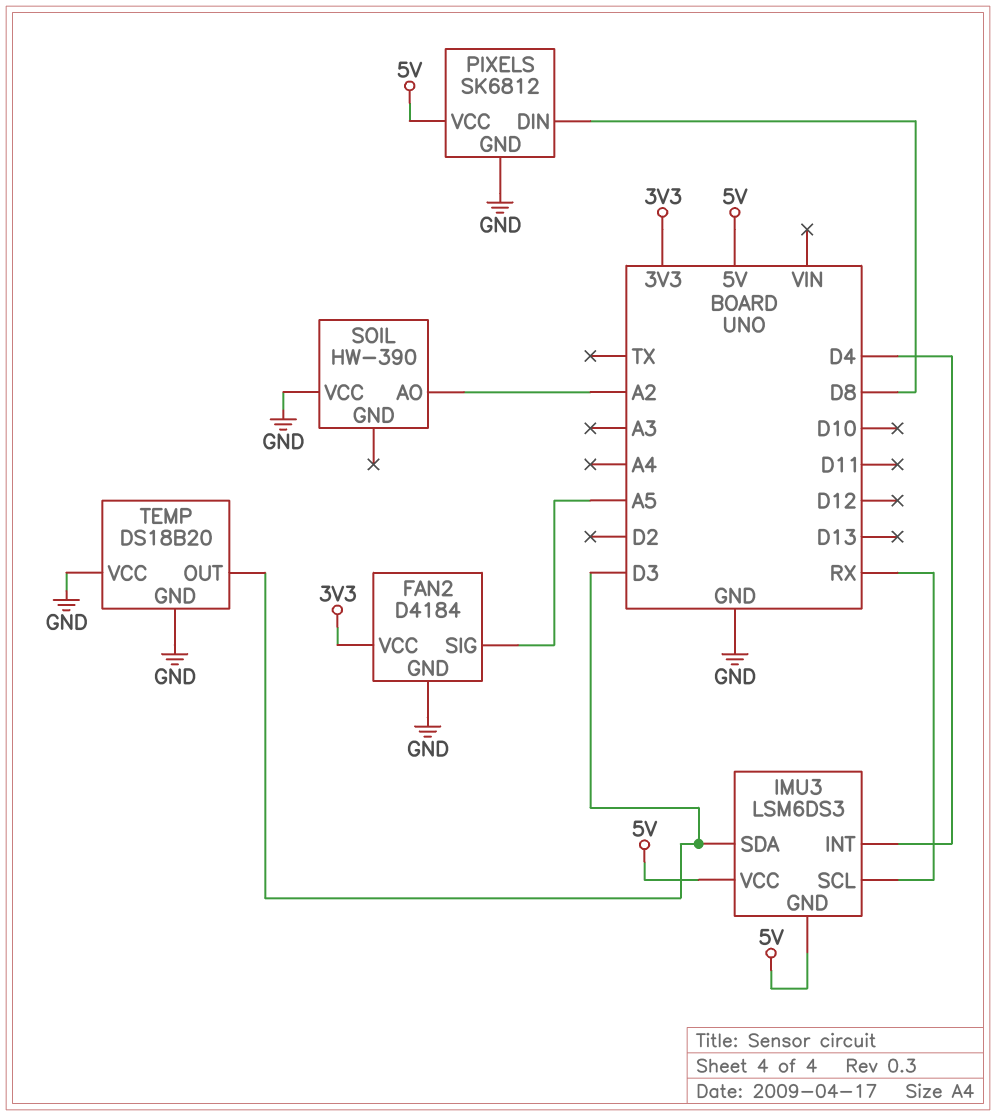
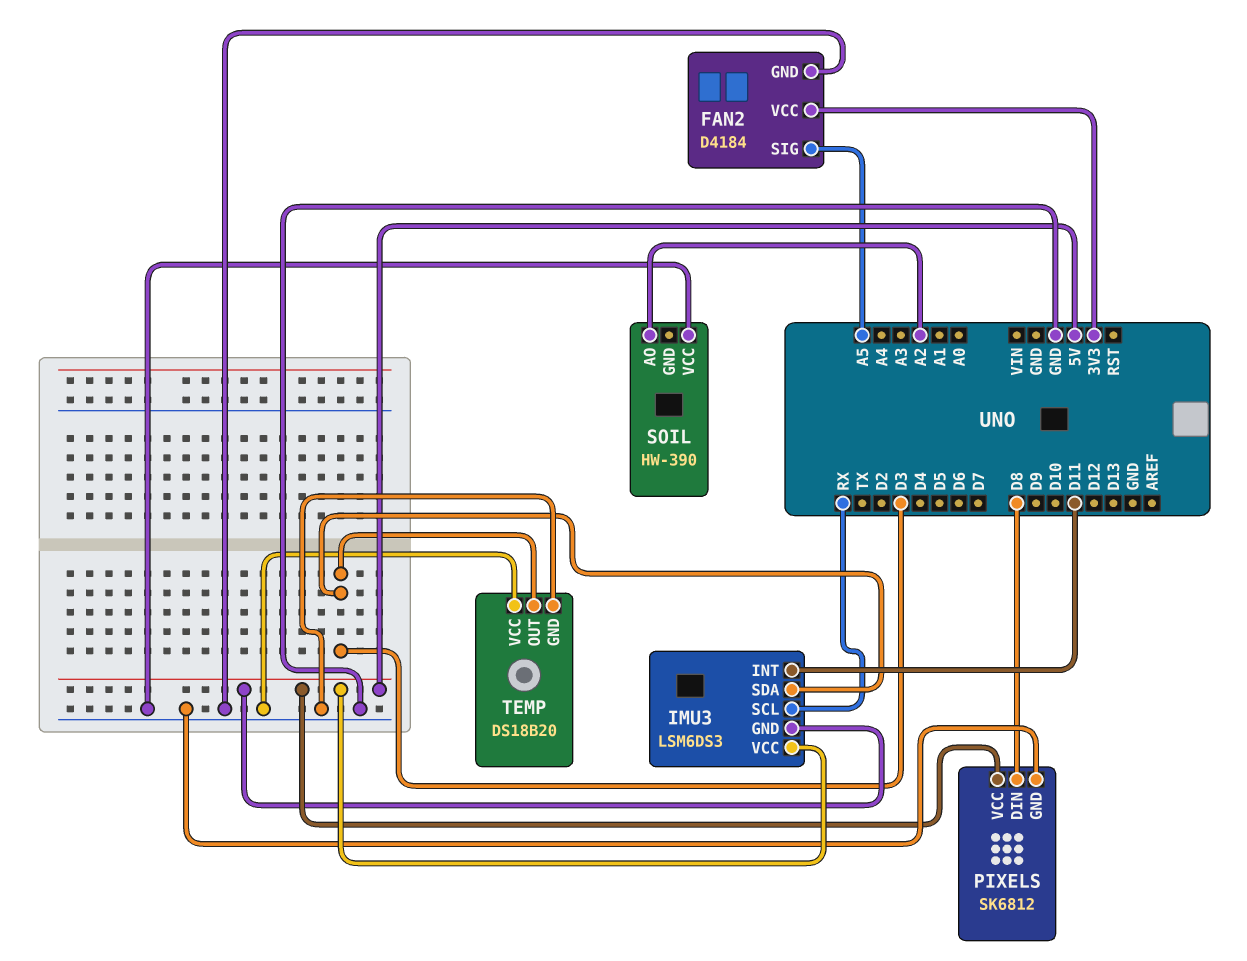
IMU3 pin INT: D4 -> D11

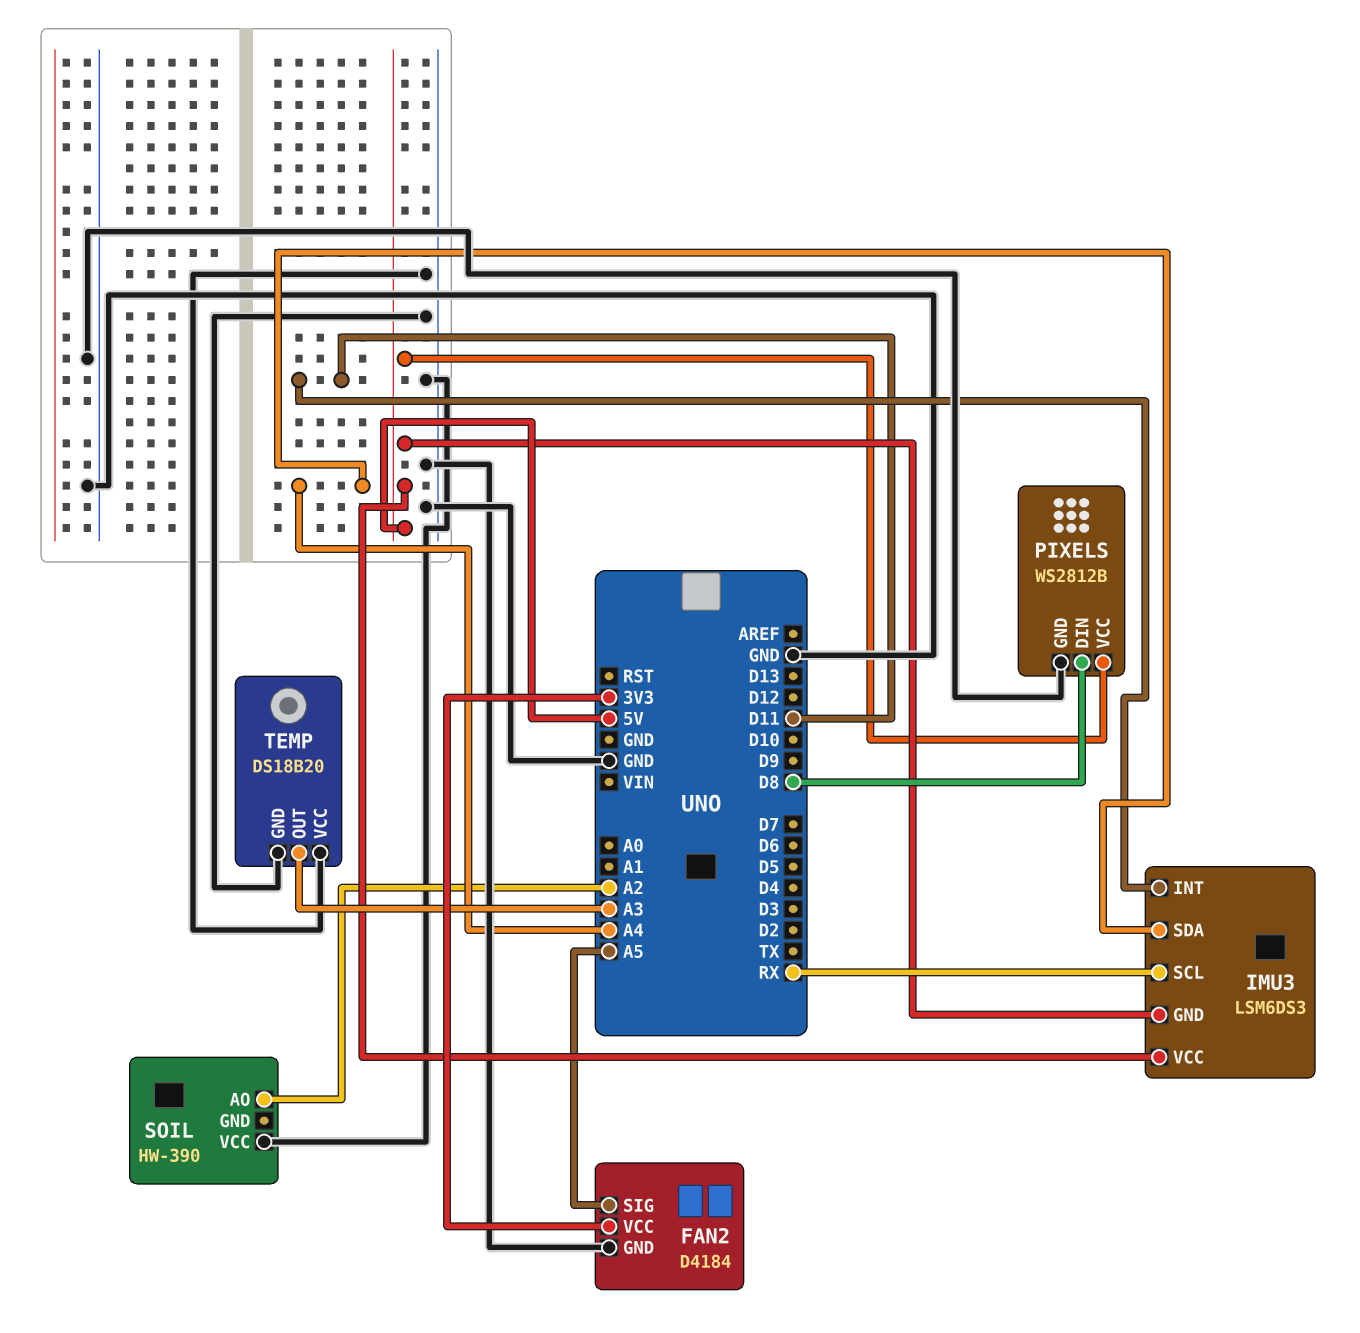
IMU3 pin SDA: D3 -> A4
PIXELS: SK6812 -> WS2812B
TEMP pin OUT: D3 -> A3

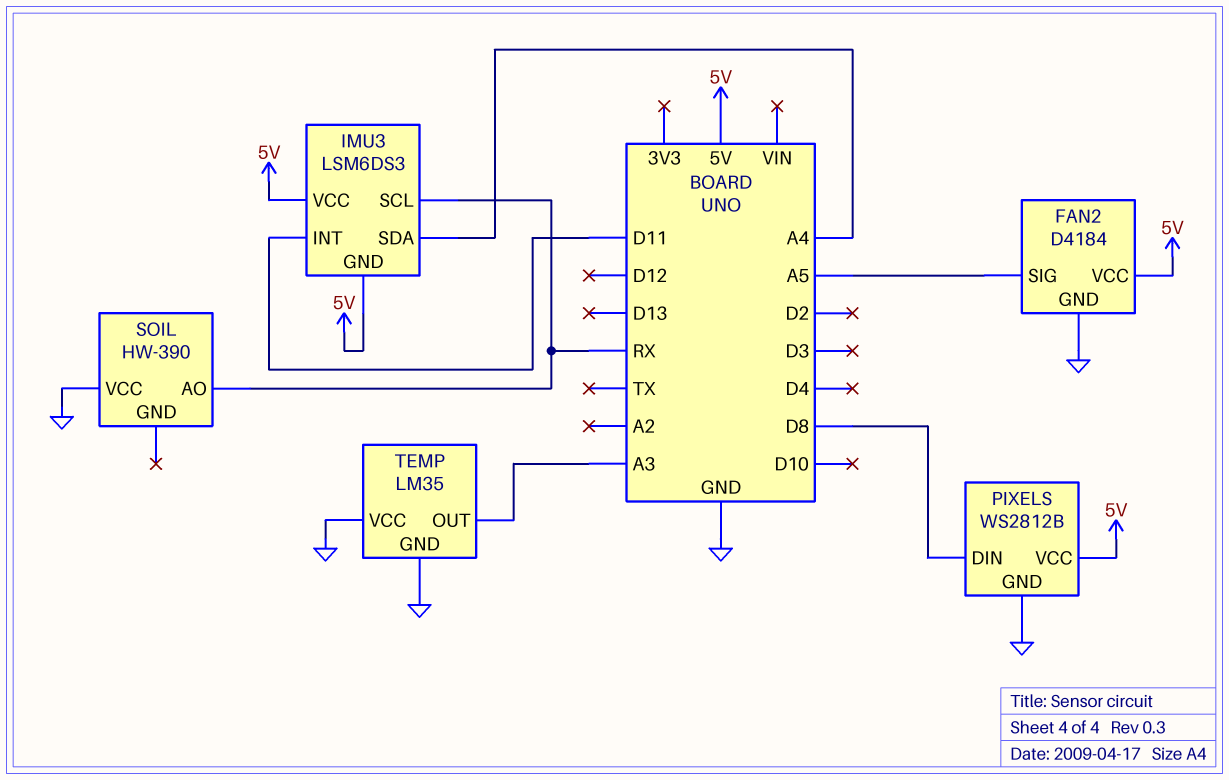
FAN2 pin VCC: 3V3 -> 5V
SOIL pin AO: A2 -> RX
TEMP: DS18B20 -> LM35

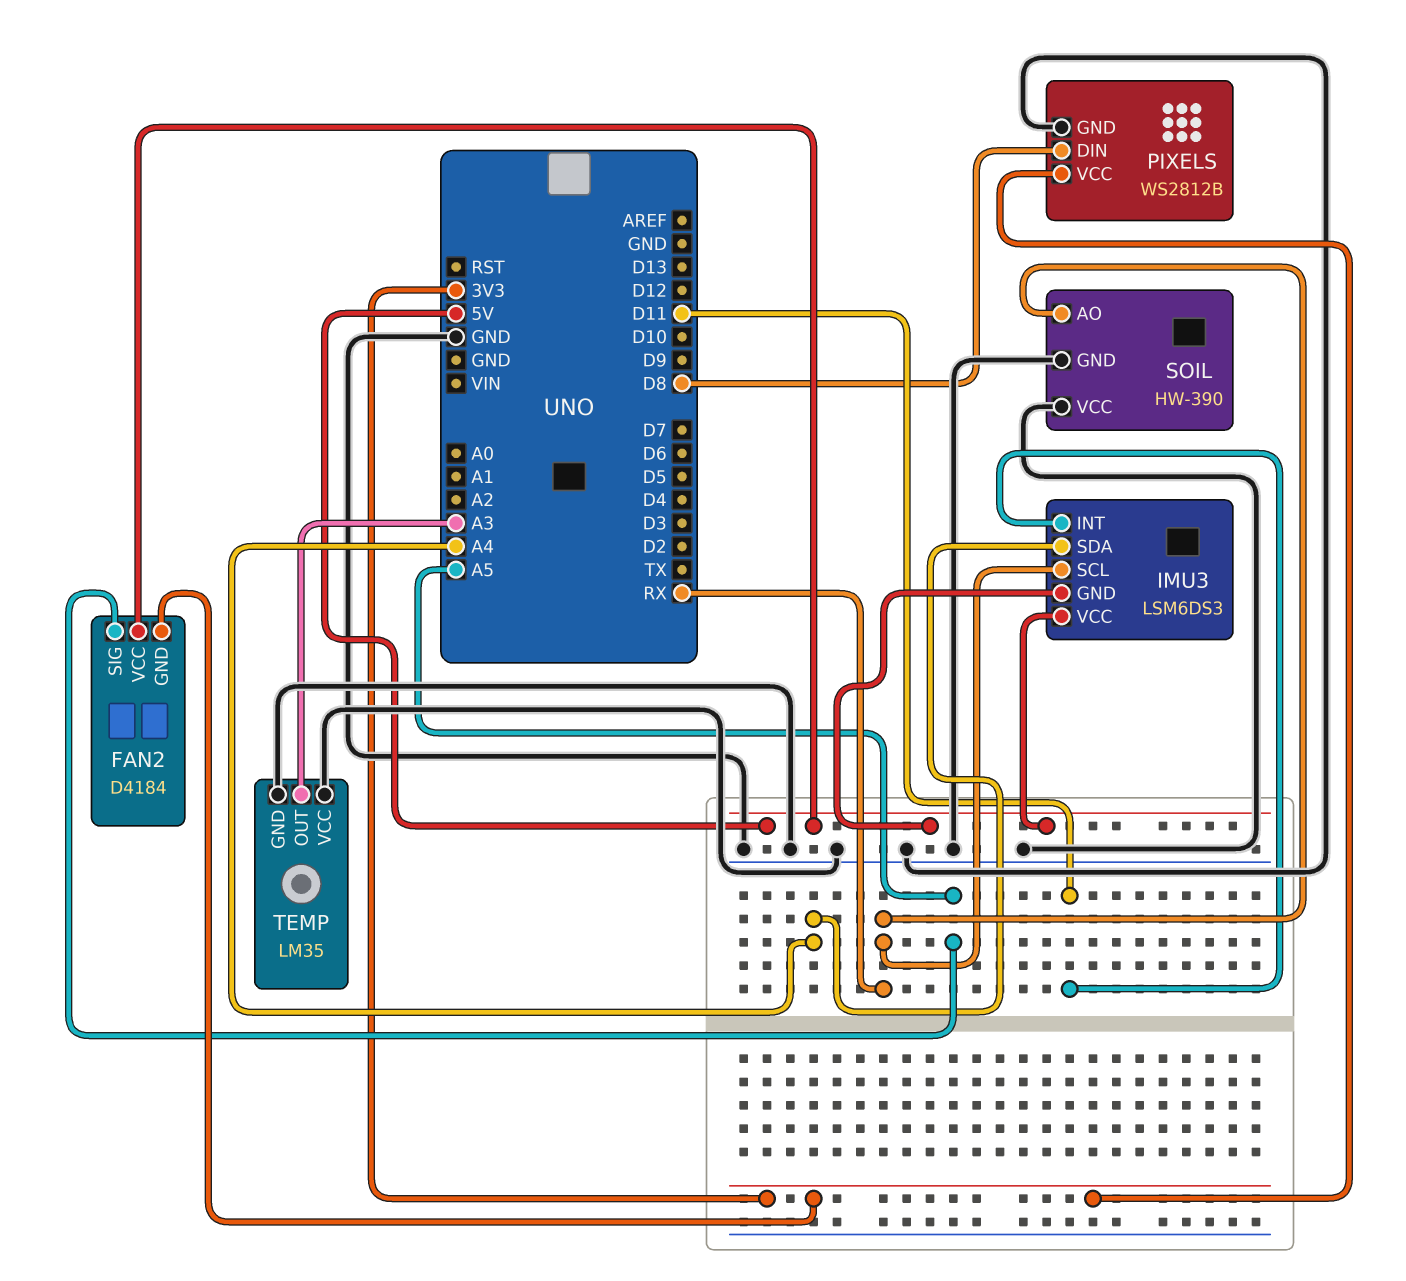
FAN2 pin GND: GND -> 3V3
PIXELS pin VCC: 5V -> 3V3
SOIL pin GND: none -> GND

